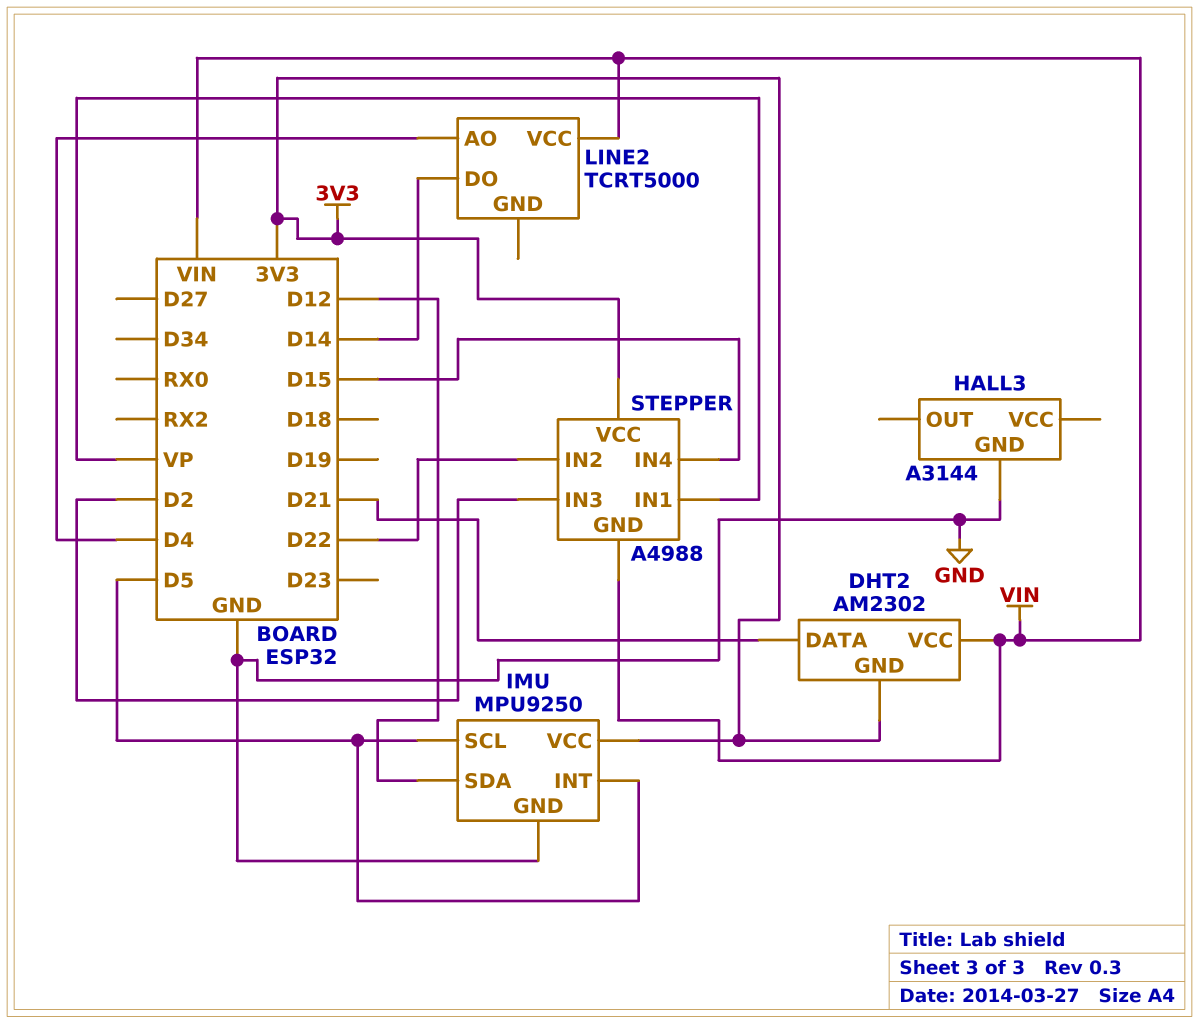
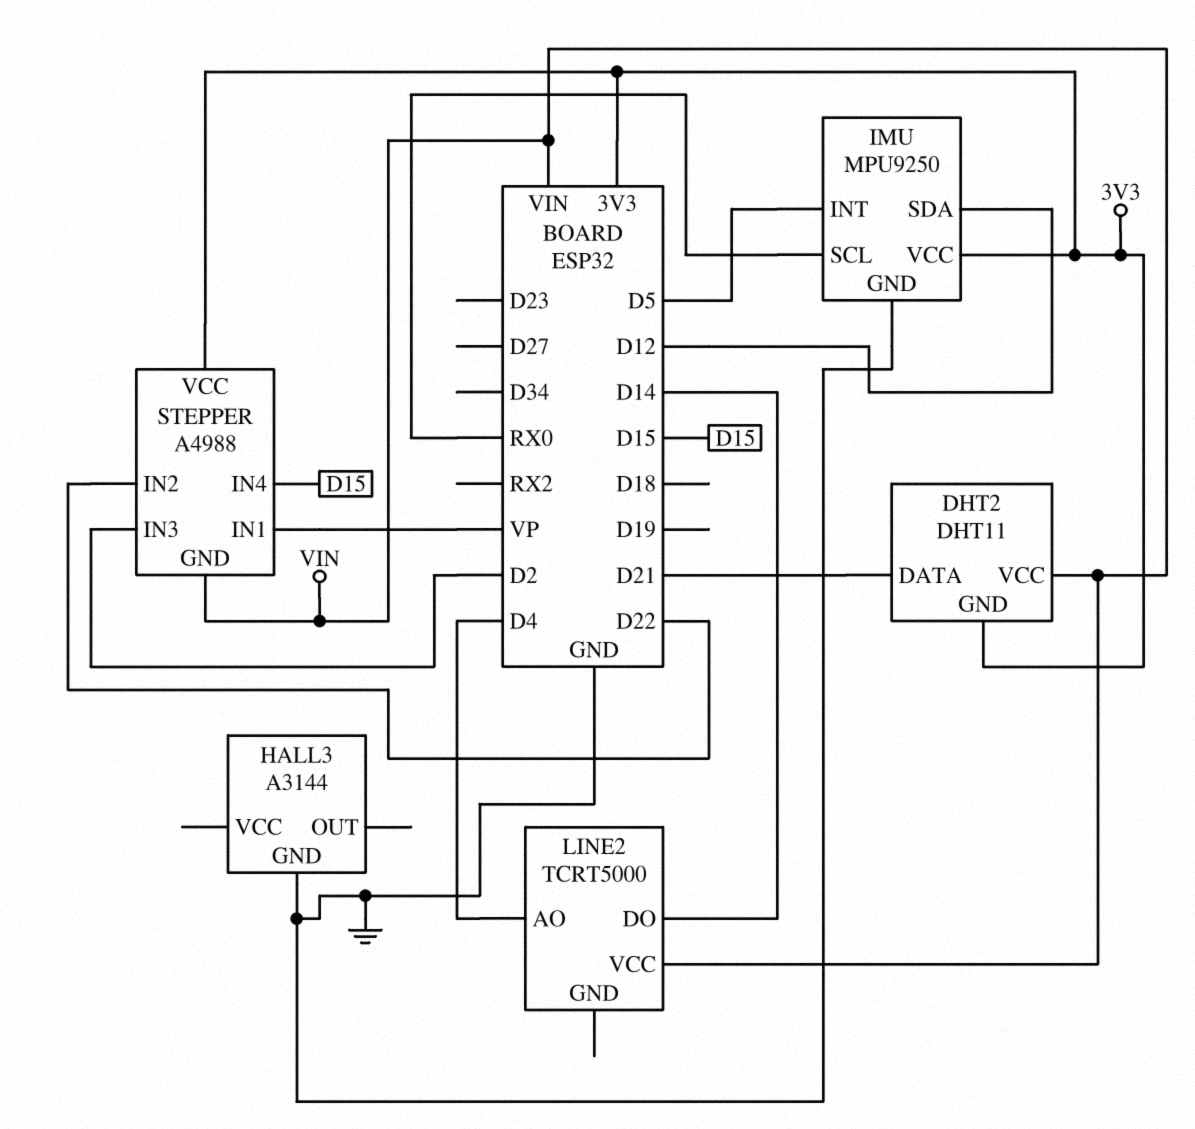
DHT2: AM2302 -> DHT11
IMU pin SCL: D5 -> RX0

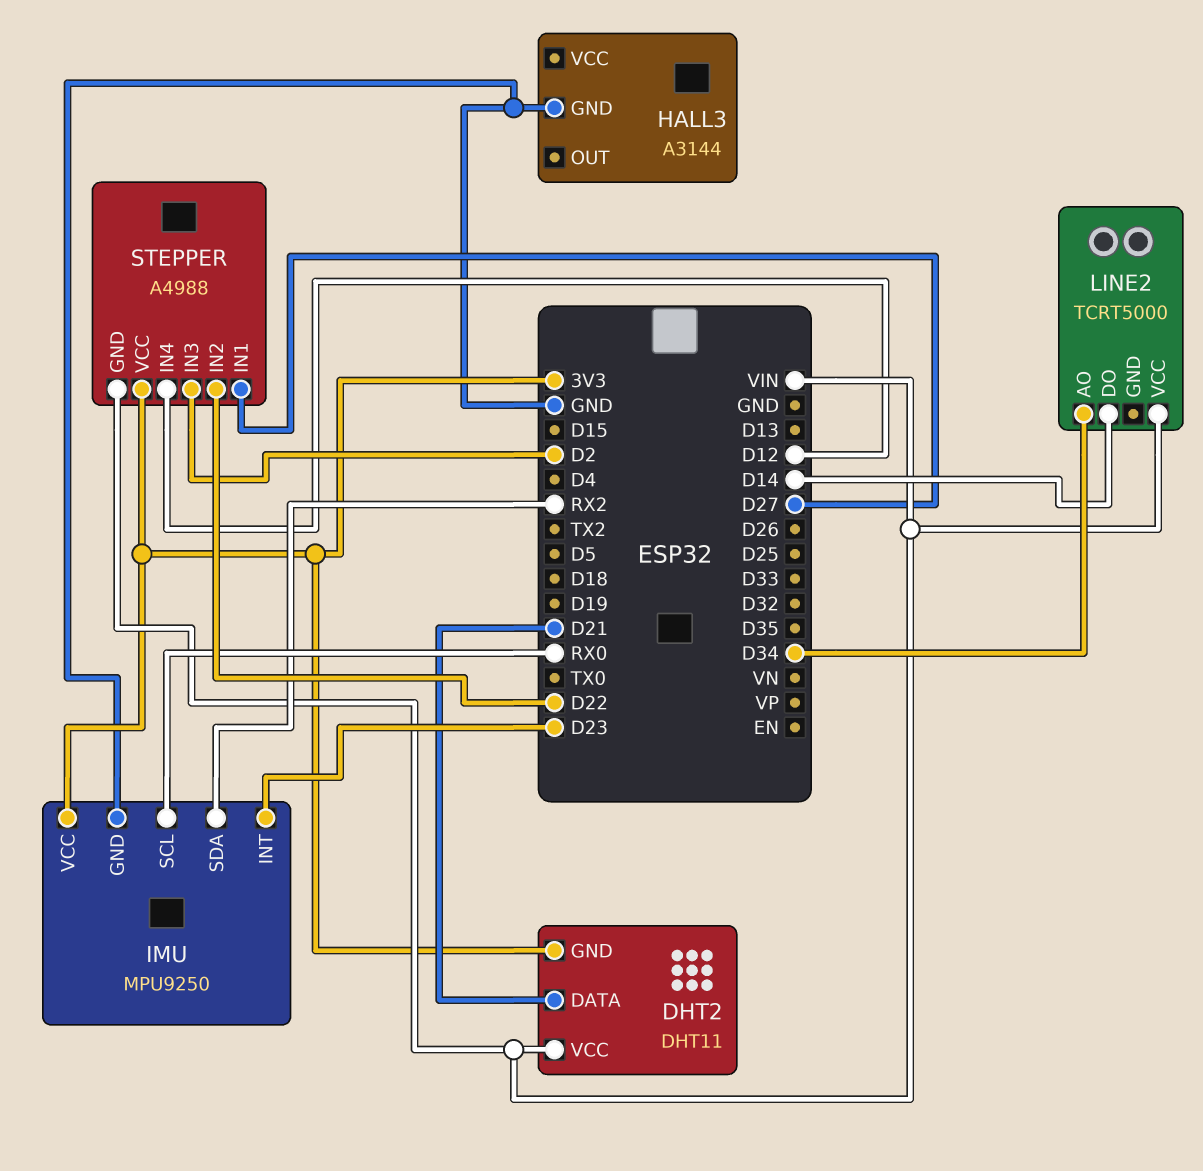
IMU pin INT: D5 -> D23
IMU pin SDA: D12 -> RX2
LINE2 pin AO: D4 -> D34
STEPPER pin IN1: VP -> D27
STEPPER pin IN4: D15 -> D12

